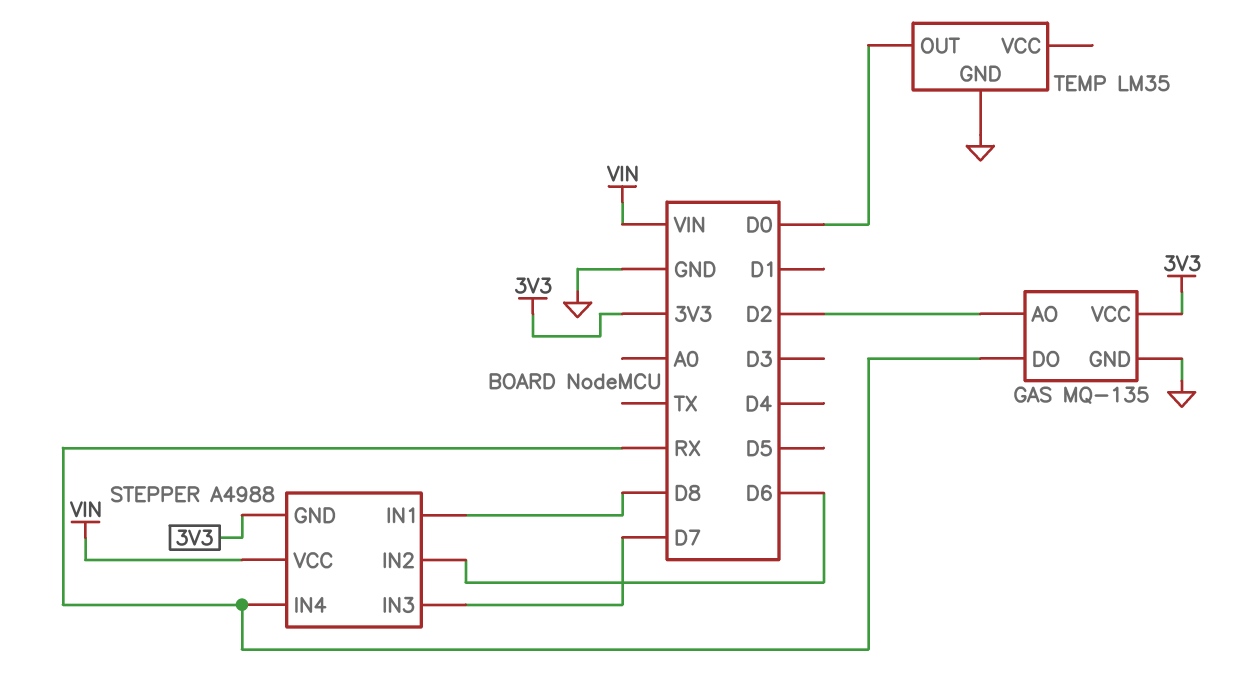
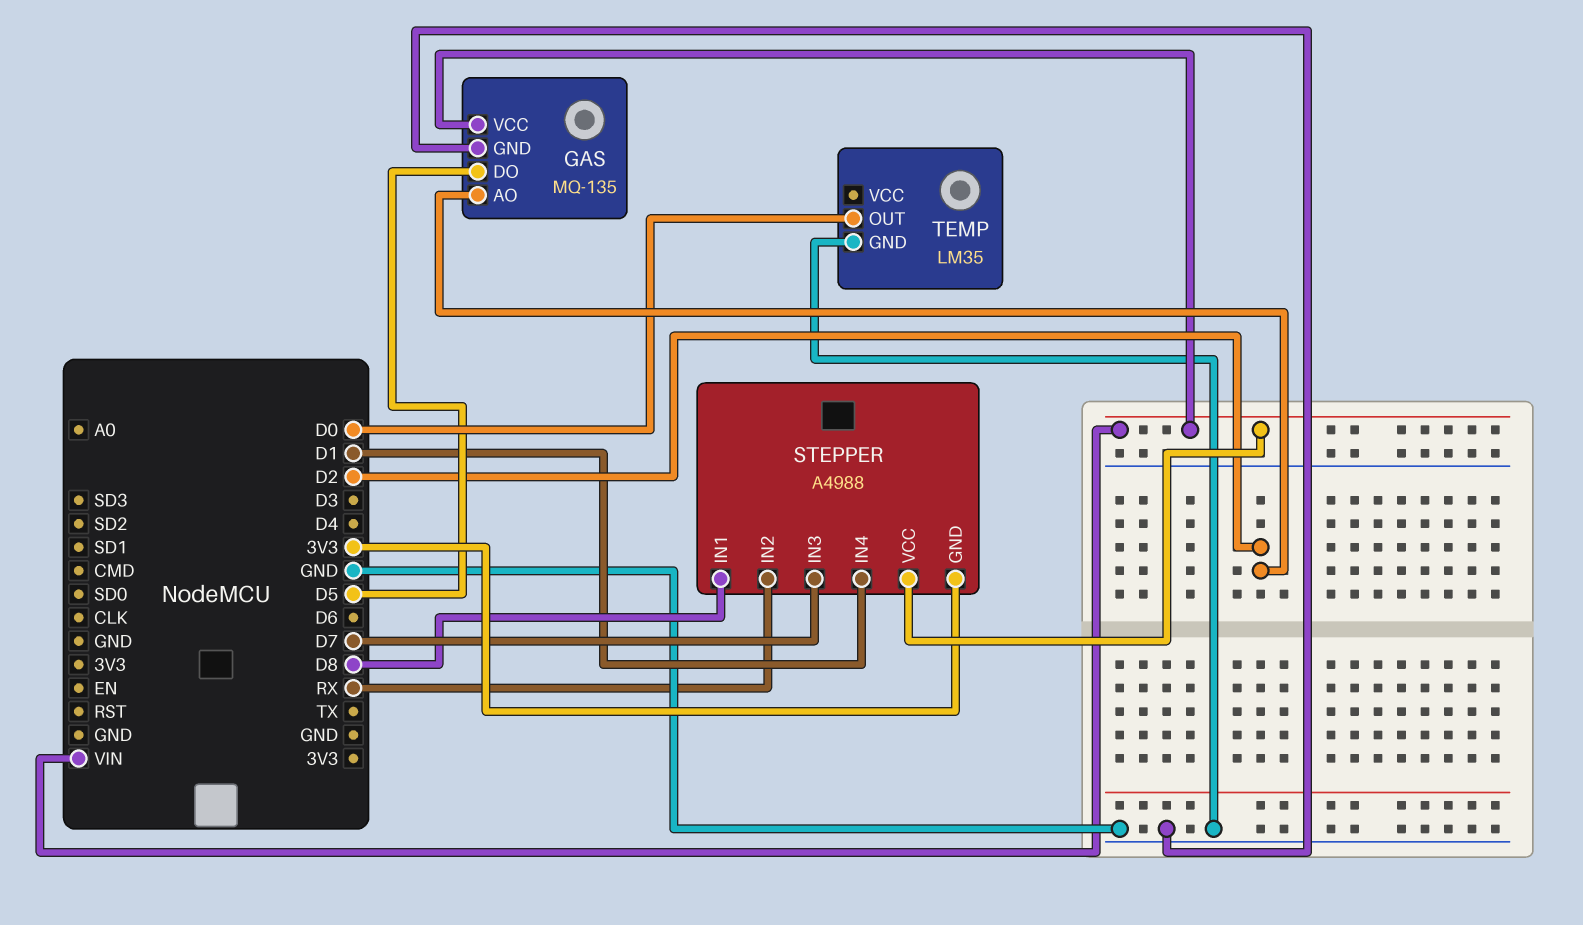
GAS pin DO: RX -> D5
GAS pin VCC: 3V3 -> VIN
STEPPER pin IN2: D6 -> RX
STEPPER pin IN4: RX -> D1

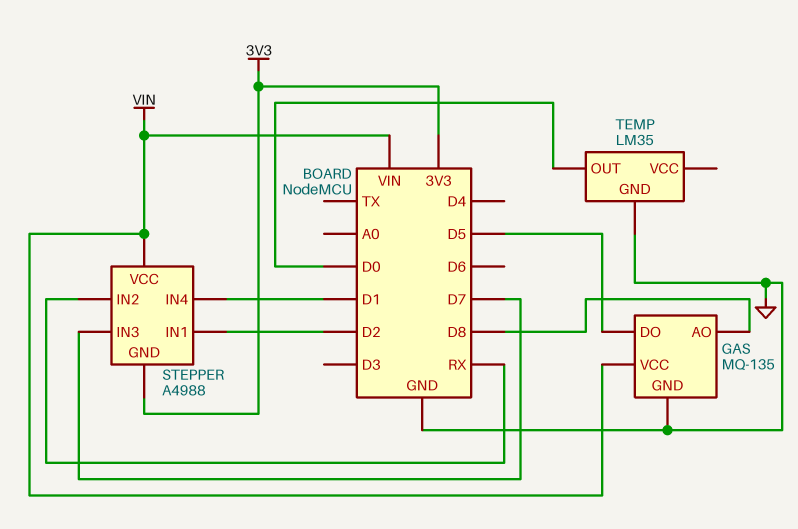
GAS pin AO: D2 -> D8
STEPPER pin IN1: D8 -> D2

